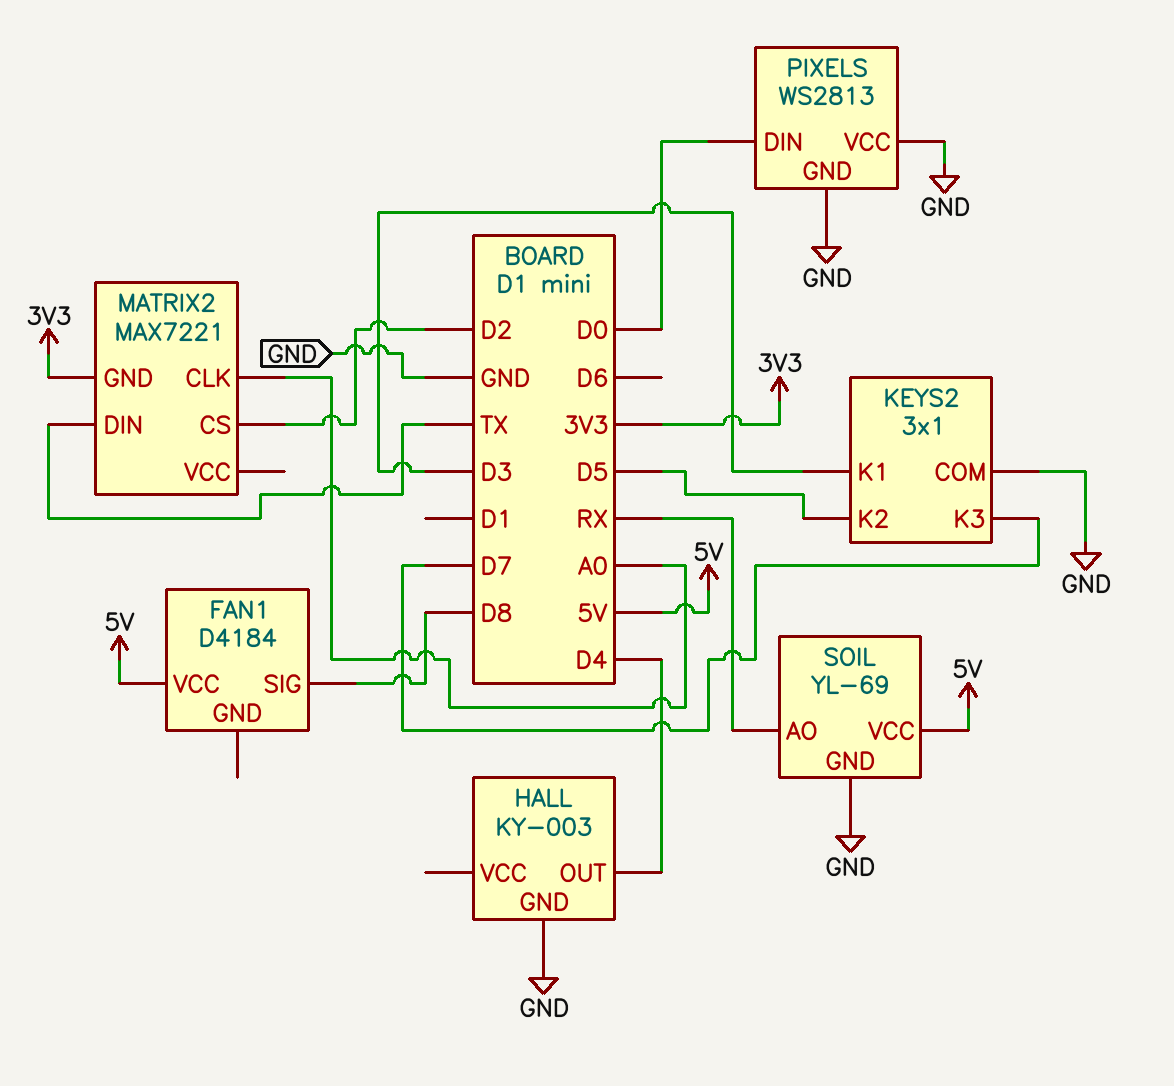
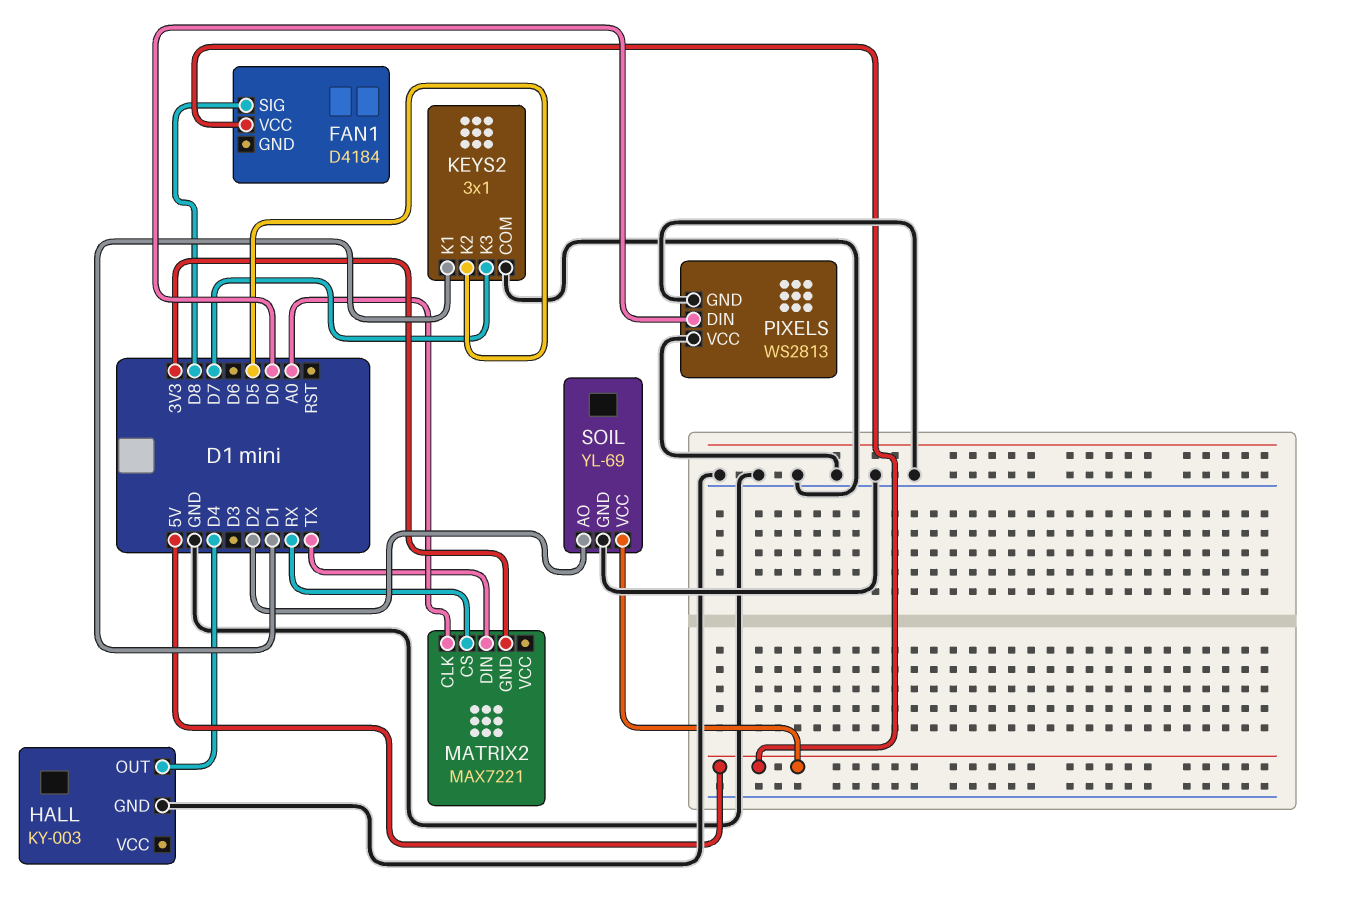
KEYS2 pin K1: D3 -> D1
MATRIX2 pin CS: D2 -> RX
SOIL pin AO: RX -> D2

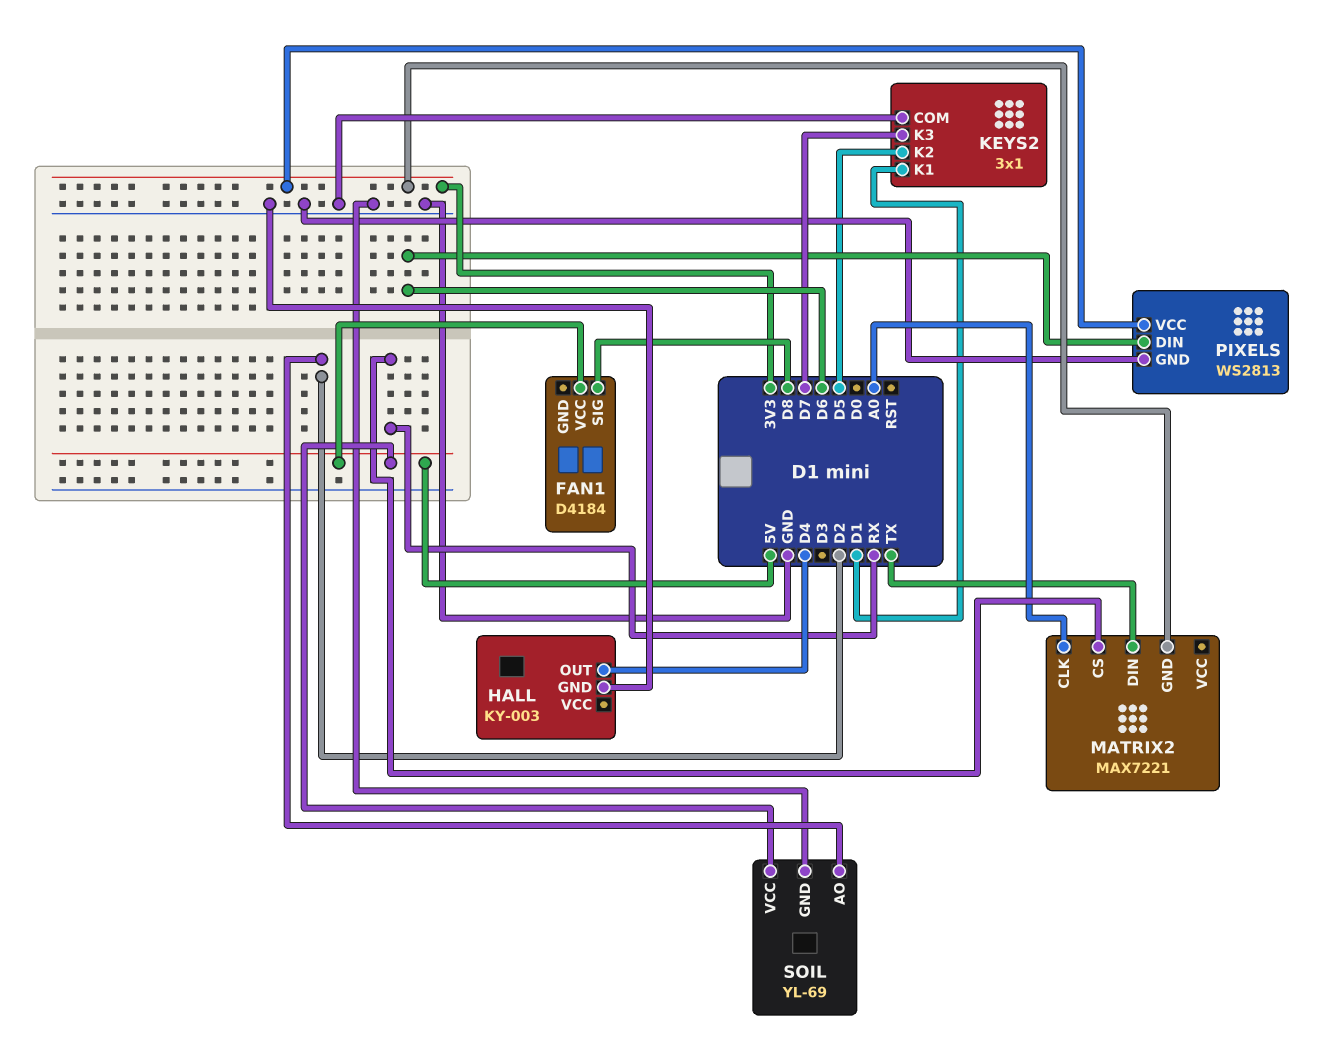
PIXELS pin DIN: D0 -> D6
PIXELS pin VCC: GND -> 3V3

